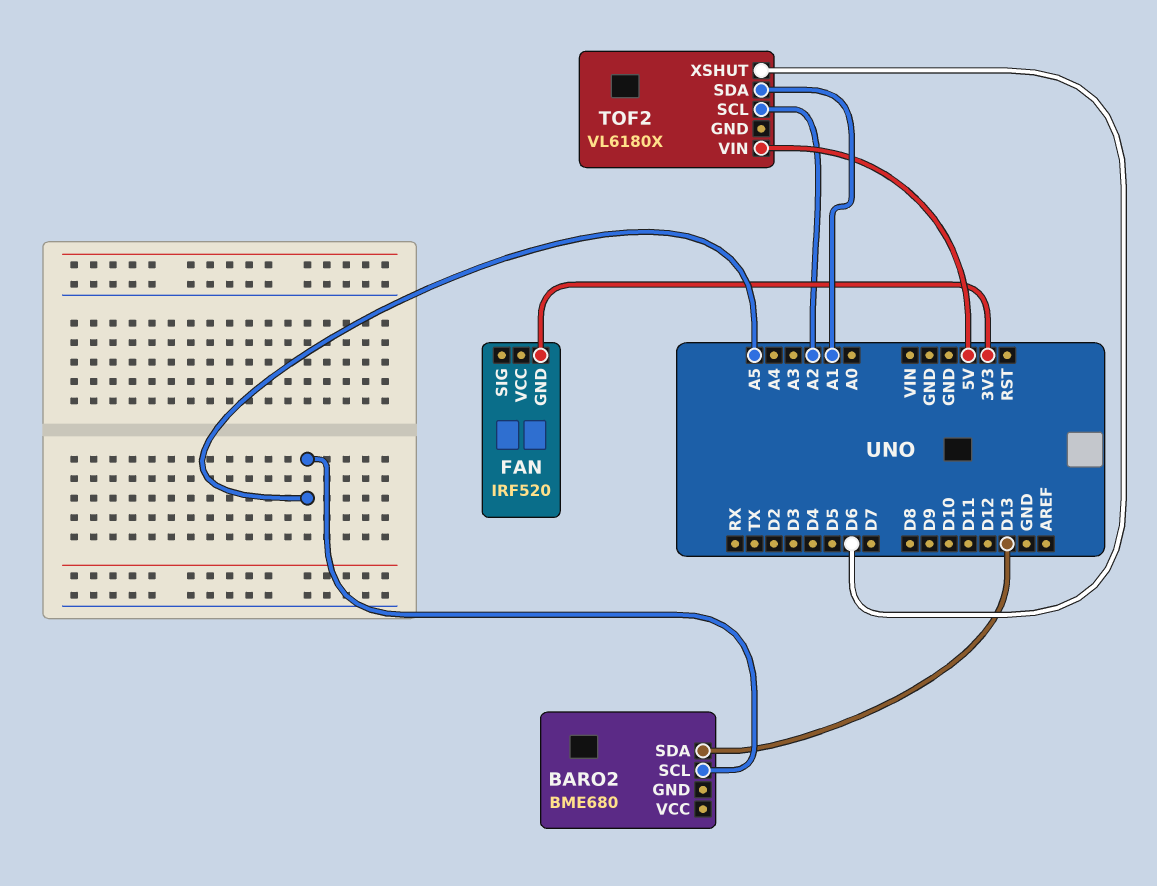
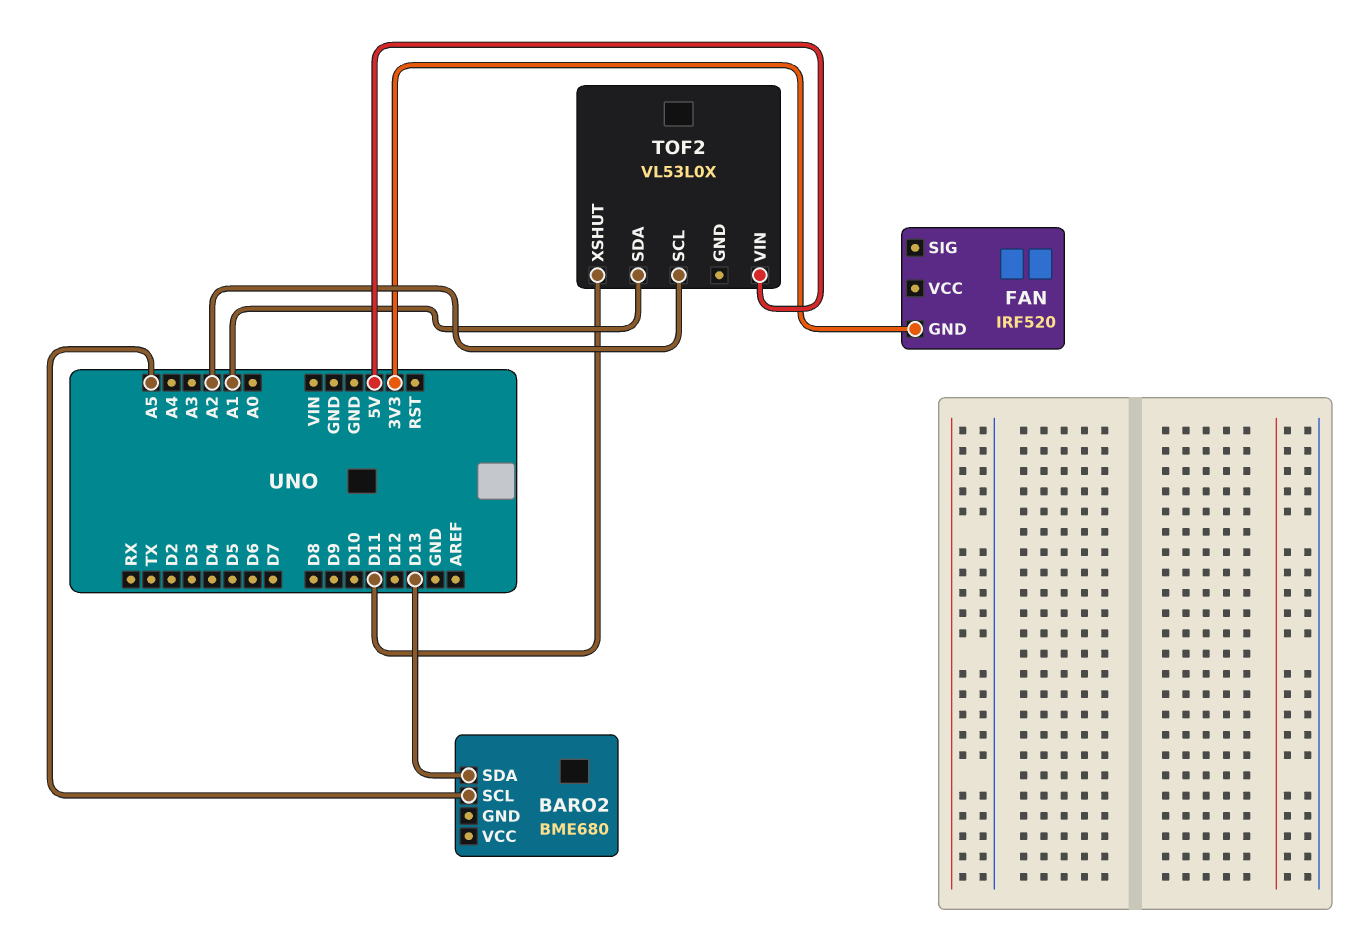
TOF2: VL6180X -> VL53L0X
TOF2 pin XSHUT: D6 -> D11

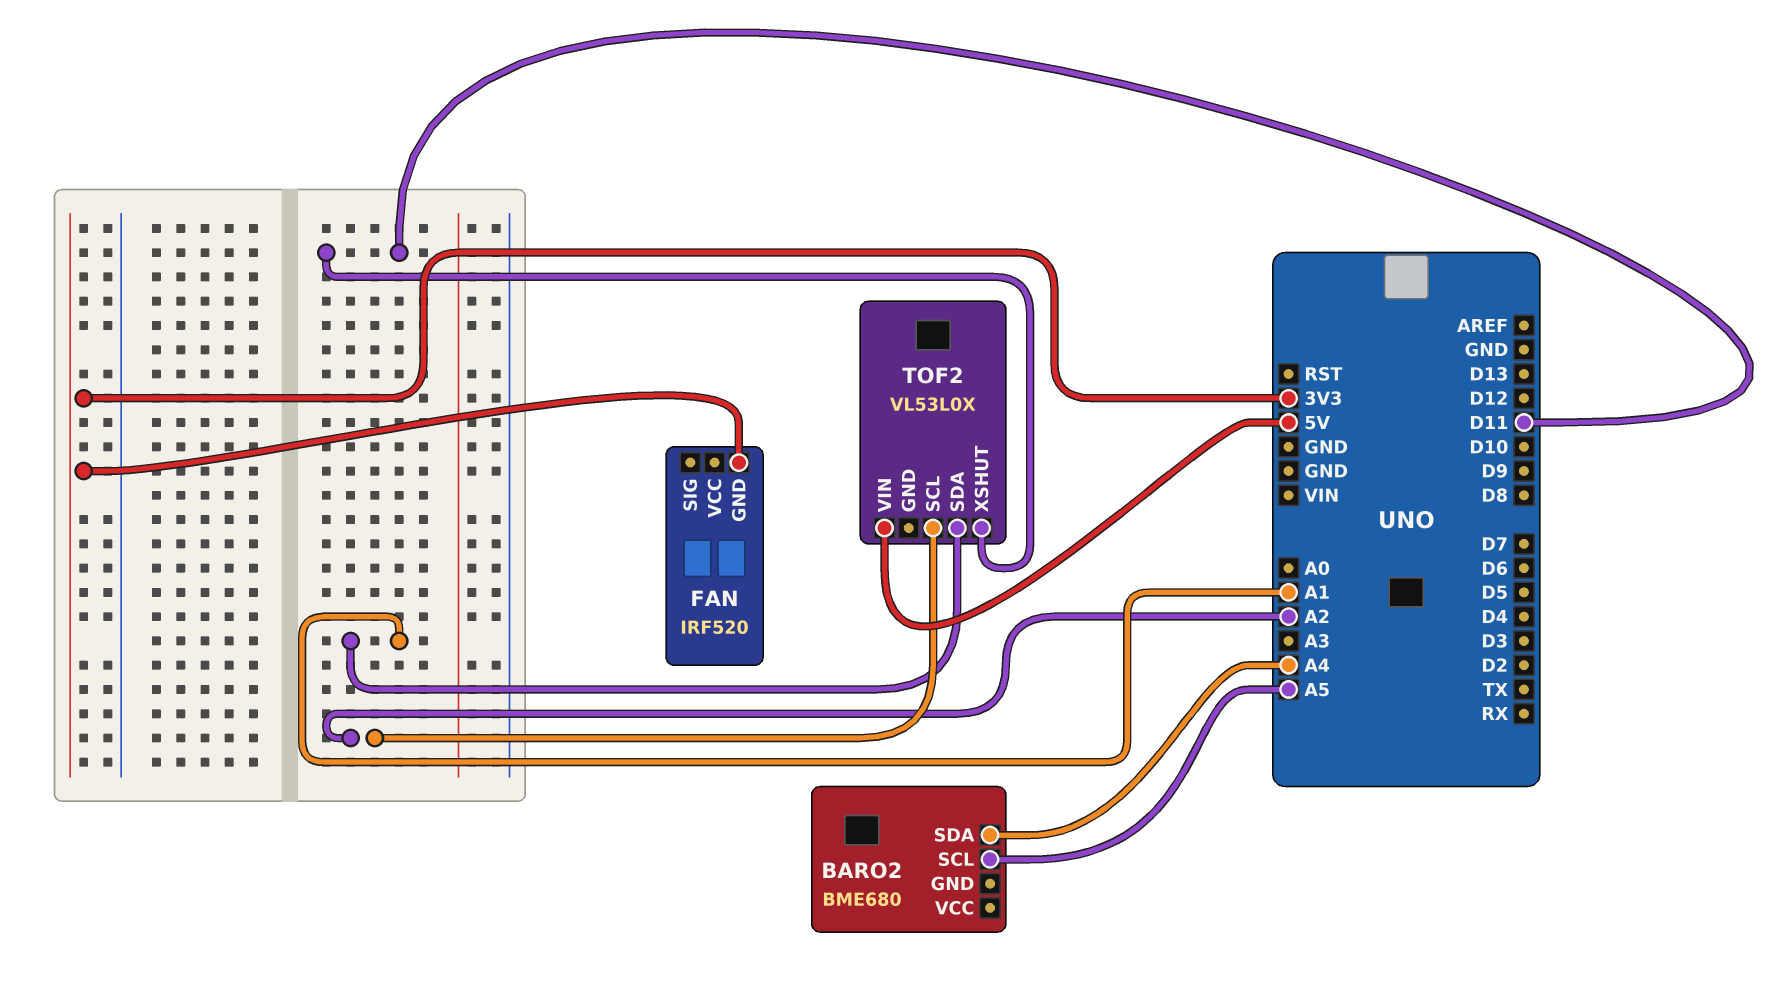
BARO2 pin SDA: D13 -> A4

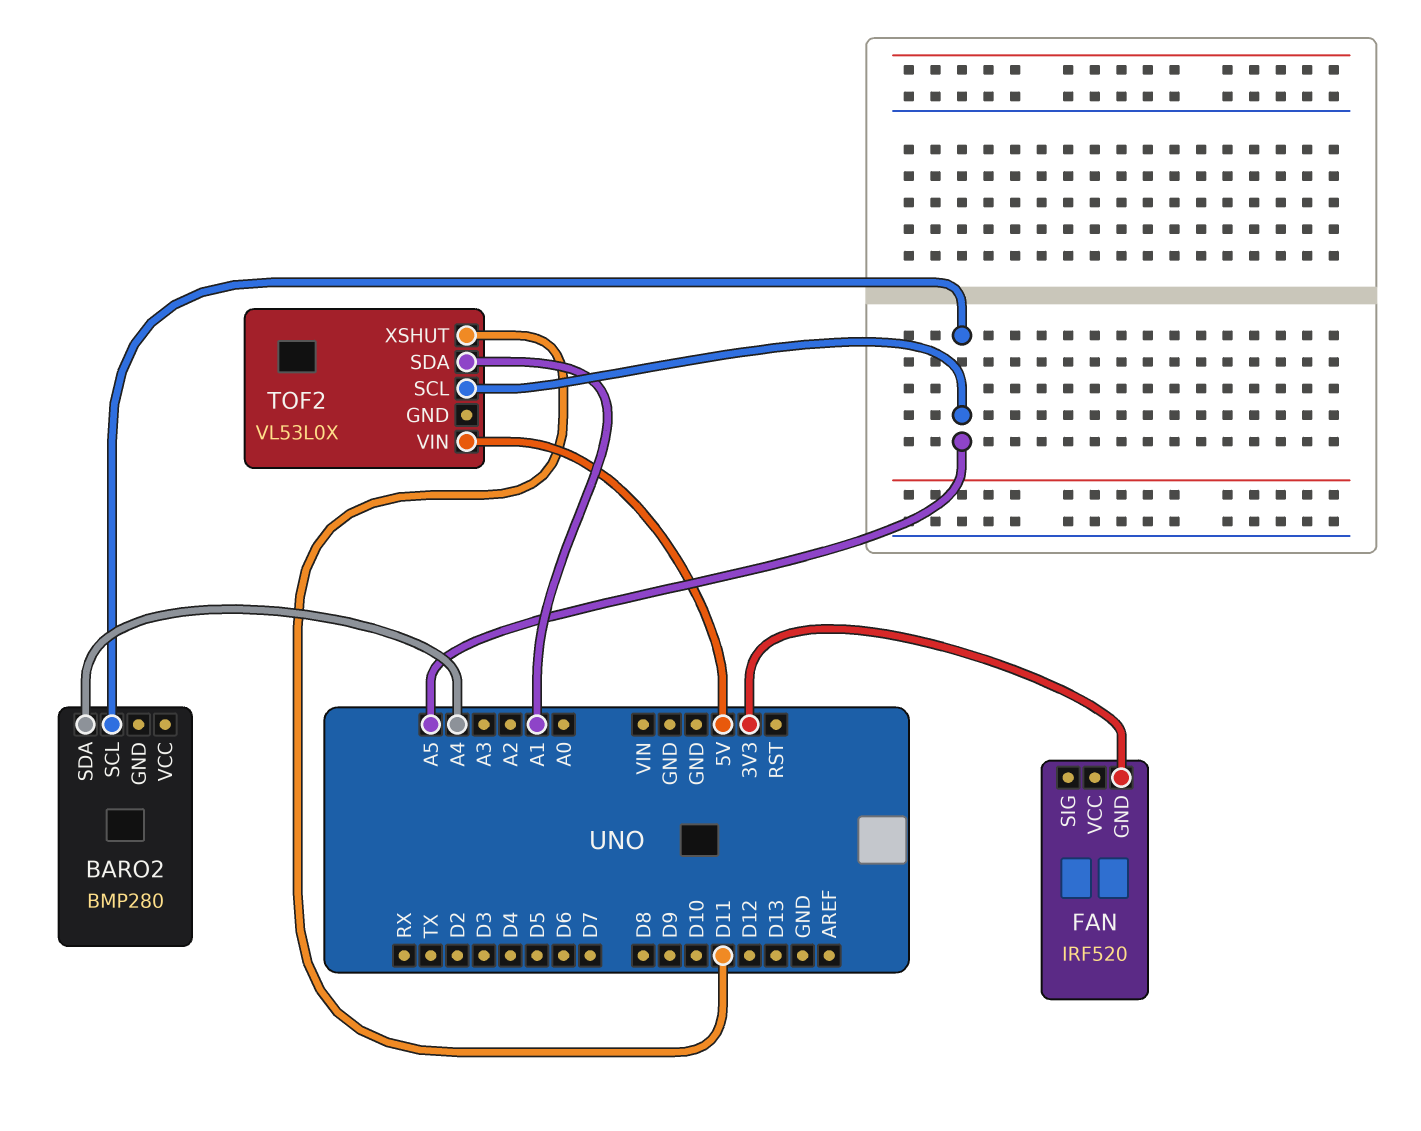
BARO2: BME680 -> BMP280
TOF2 pin SCL: A2 -> A5

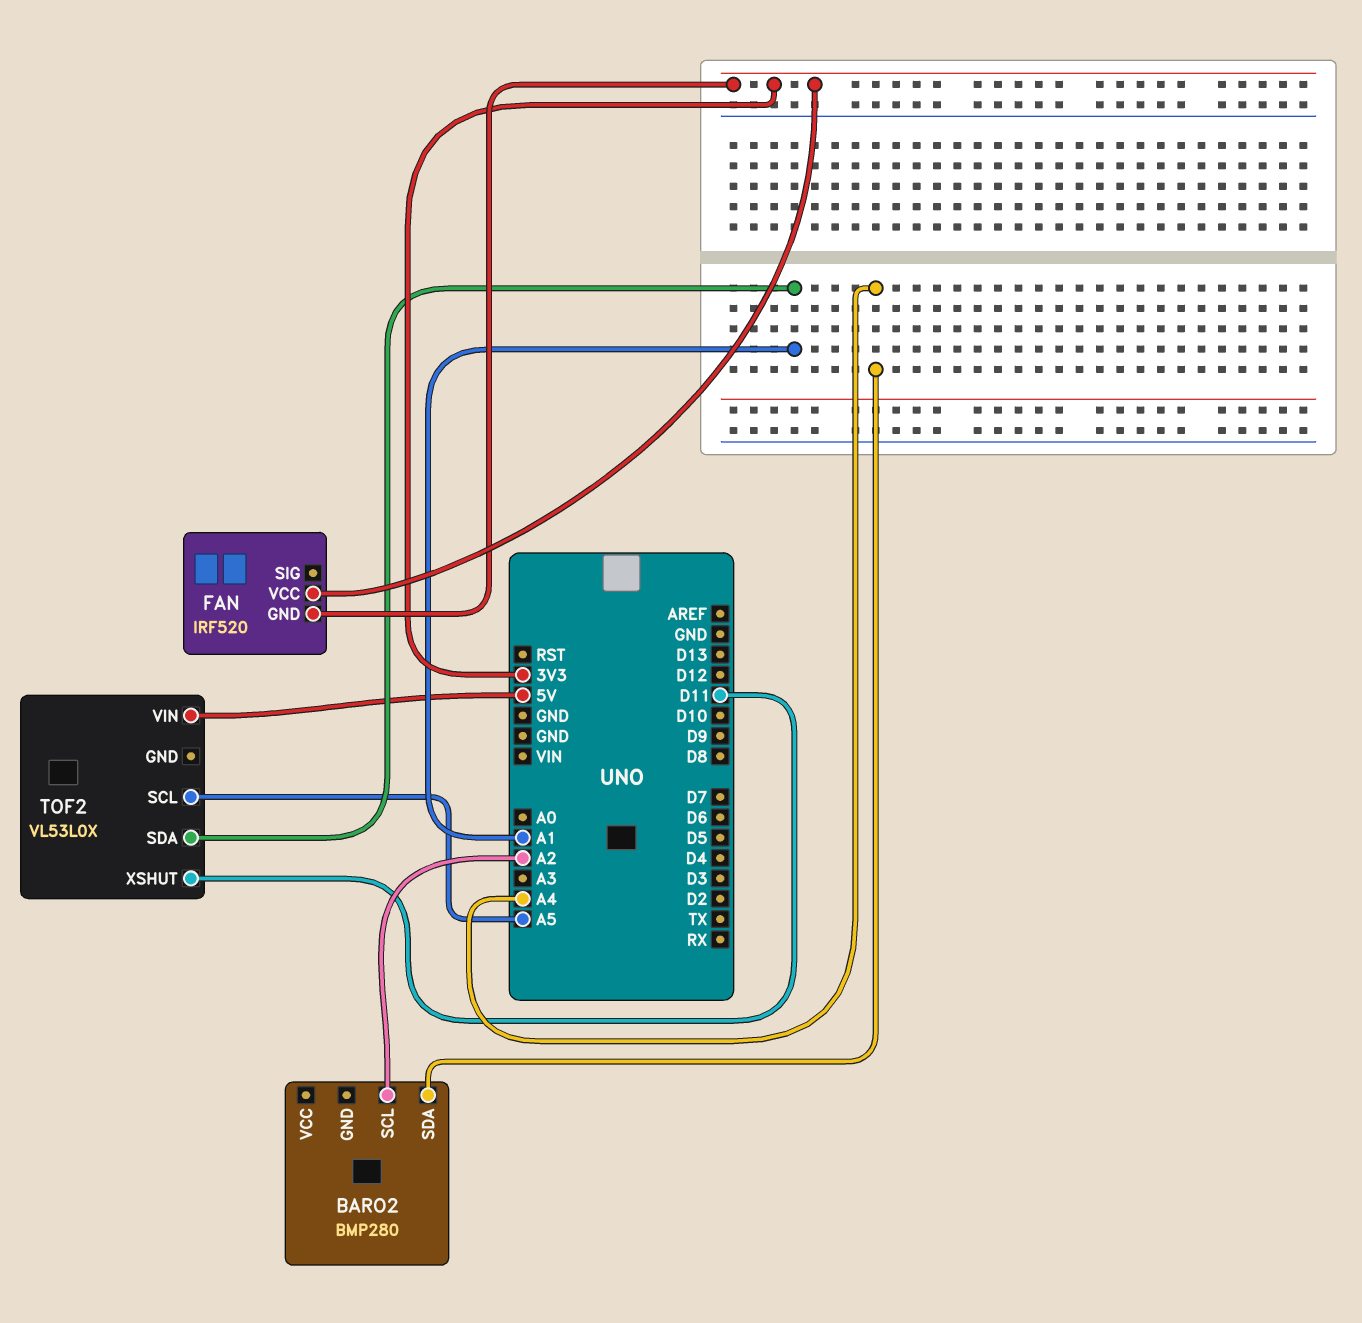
BARO2 pin SCL: A5 -> A2
FAN pin VCC: none -> 3V3

